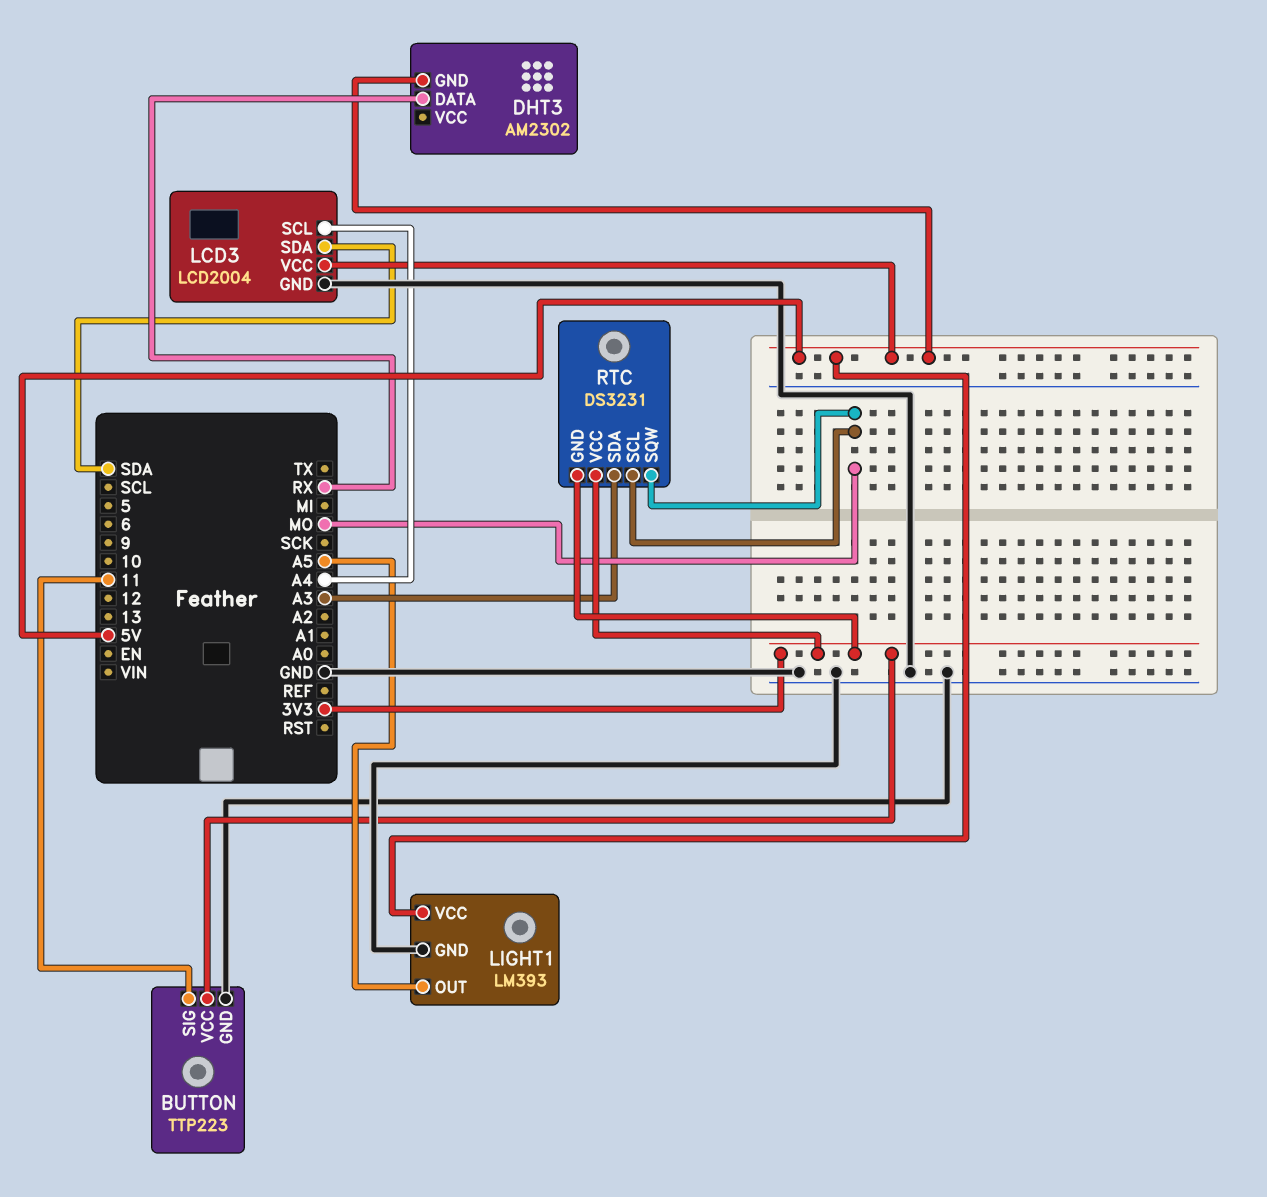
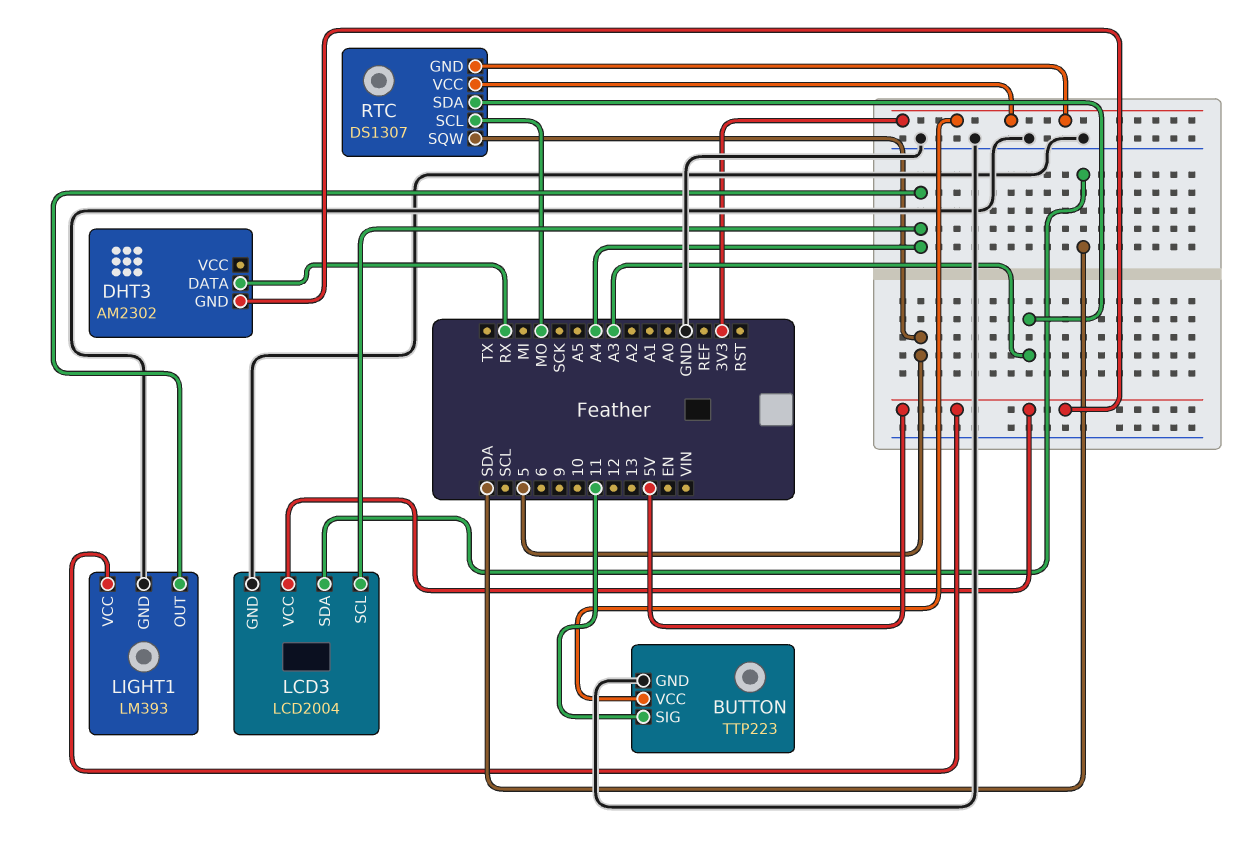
LIGHT1 pin OUT: A5 -> A4
RTC: DS3231 -> DS1307
RTC pin SQW: MO -> 5

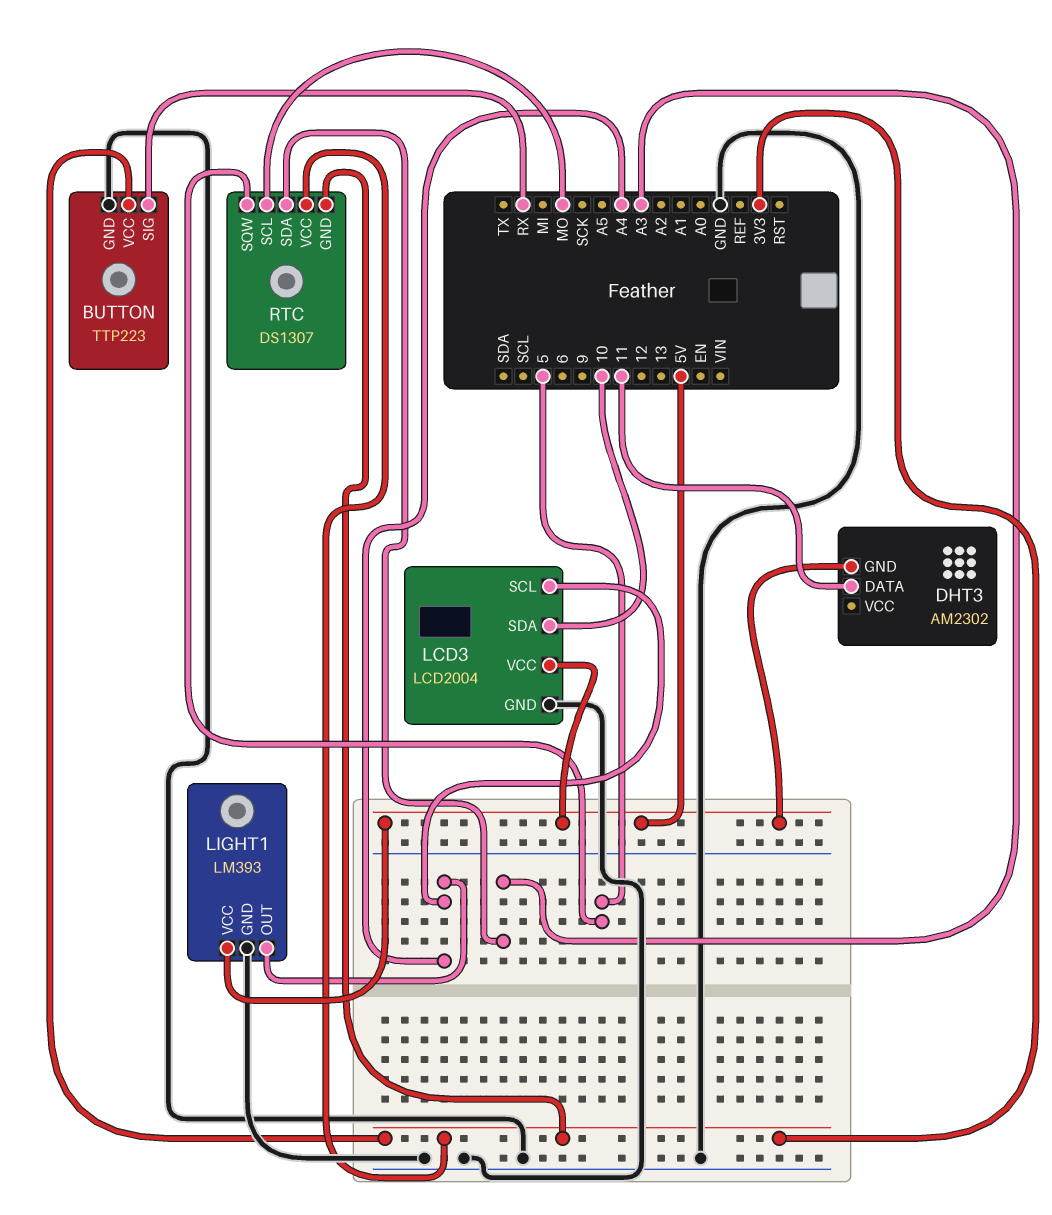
BUTTON pin SIG: 11 -> RX
DHT3 pin DATA: RX -> 11
LCD3 pin SDA: SDA -> 10

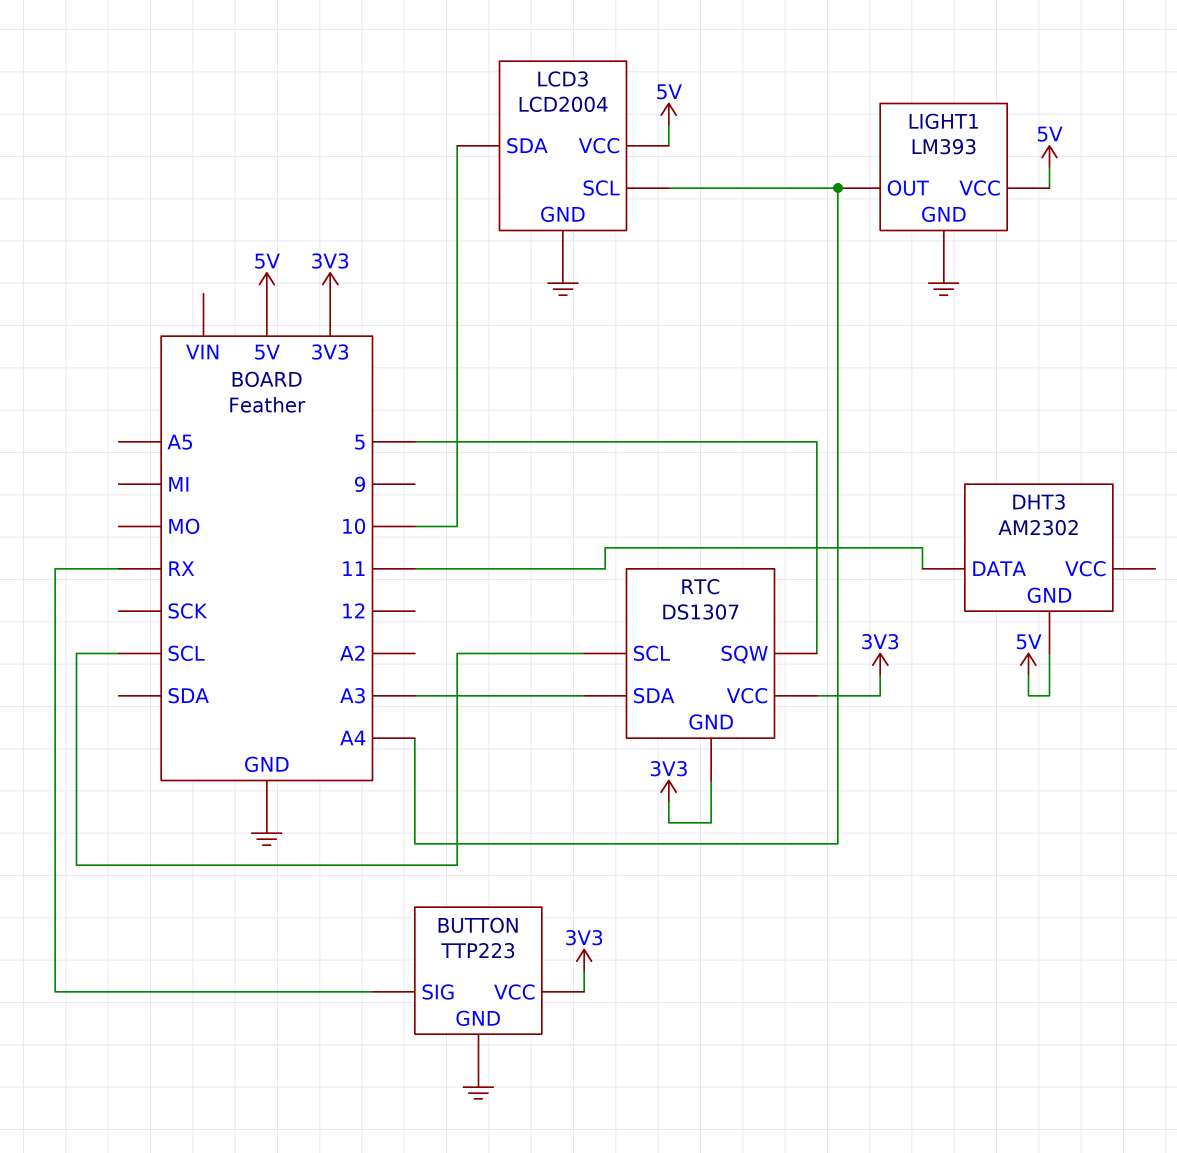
RTC pin SCL: MO -> SCL

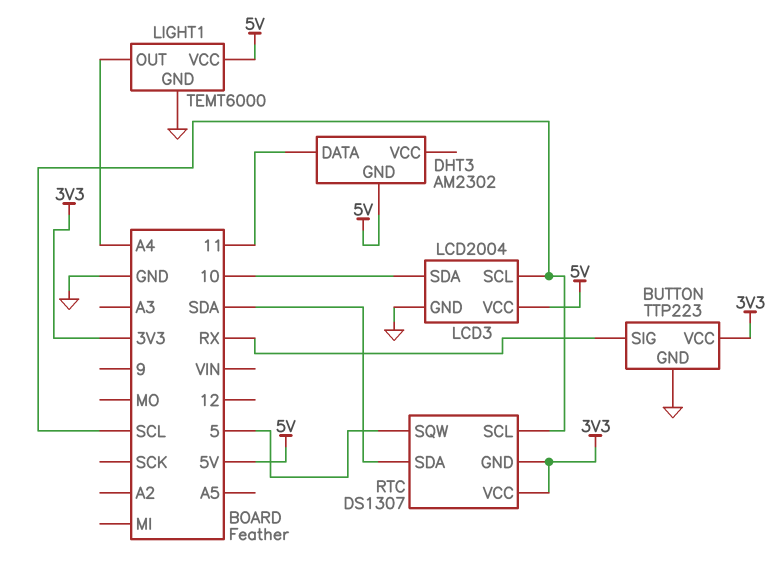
LCD3 pin SCL: A4 -> SCL
LIGHT1: LM393 -> TEMT6000
RTC pin SDA: A3 -> SDA

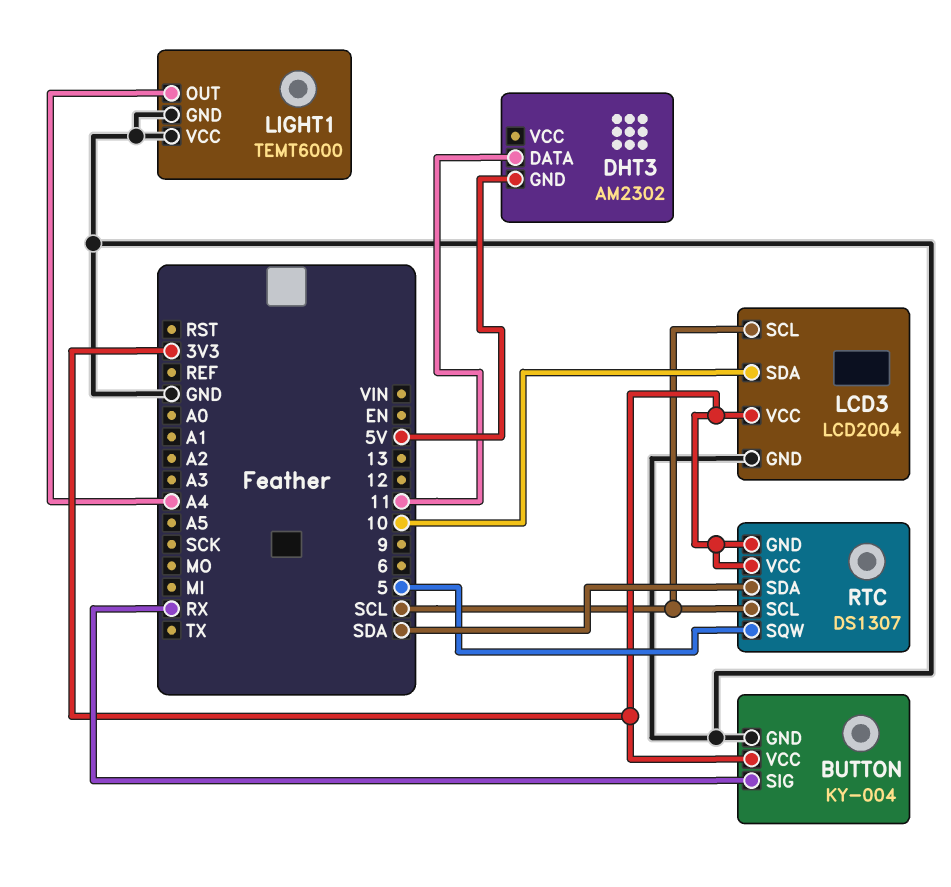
BUTTON: TTP223 -> KY-004
LCD3 pin VCC: 5V -> 3V3
LIGHT1 pin VCC: 5V -> GND

